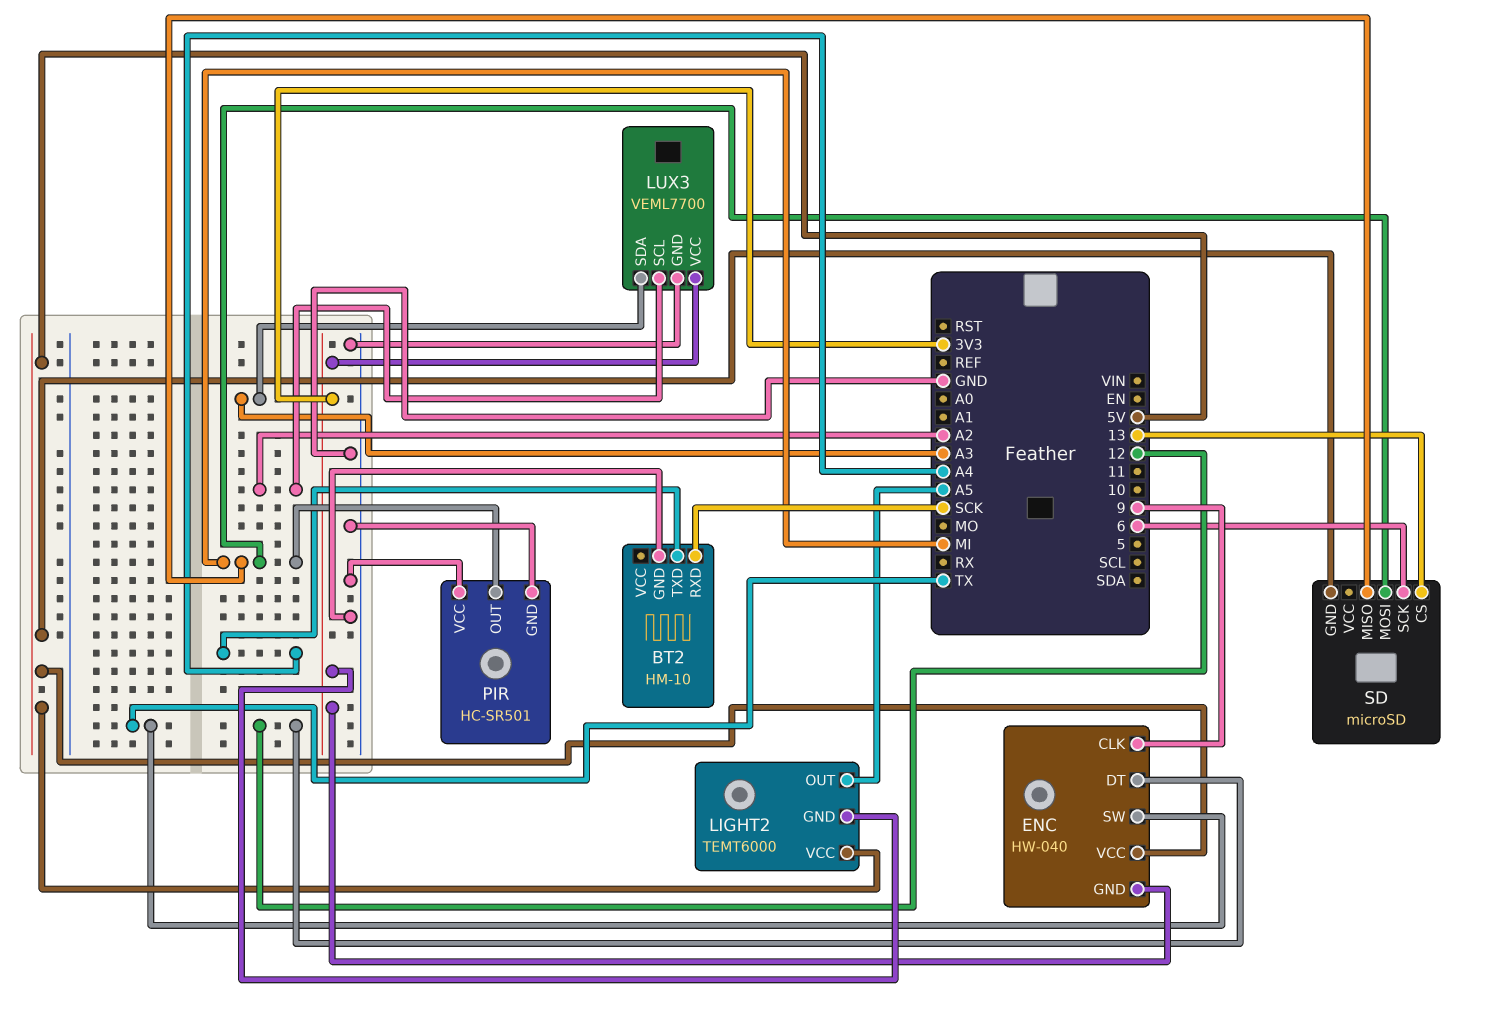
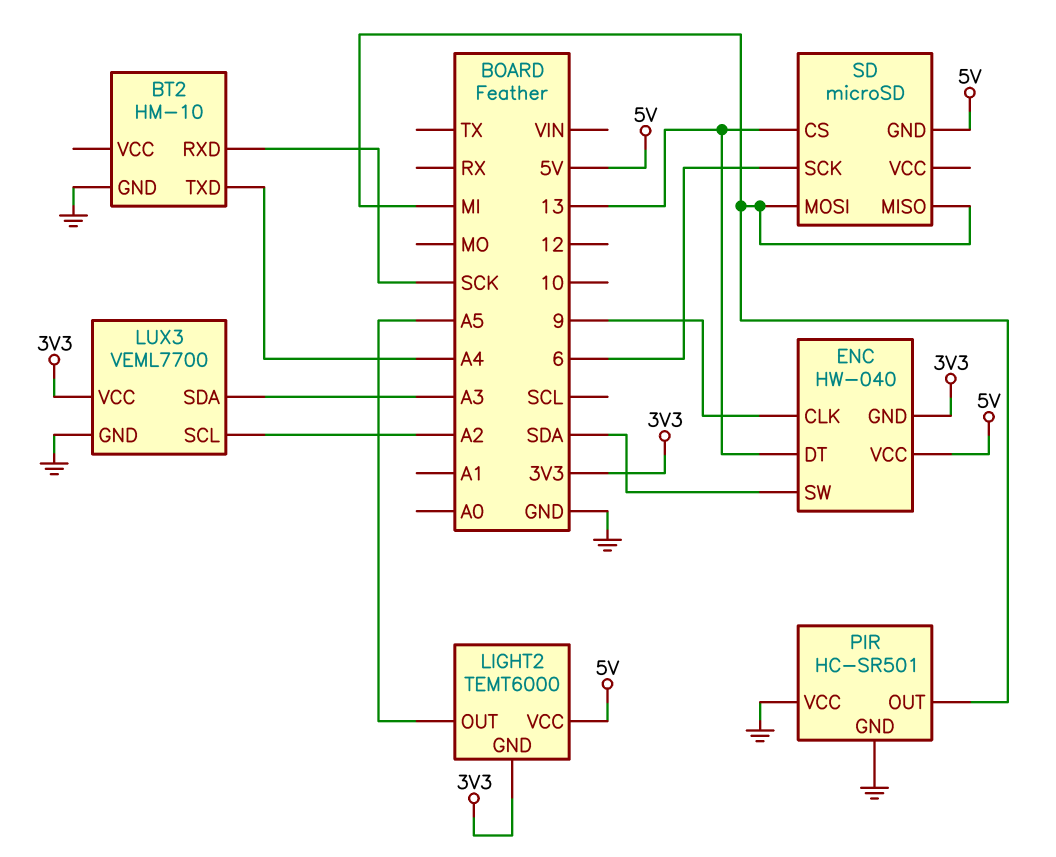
ENC pin DT: 12 -> 13
ENC pin SW: TX -> SDA

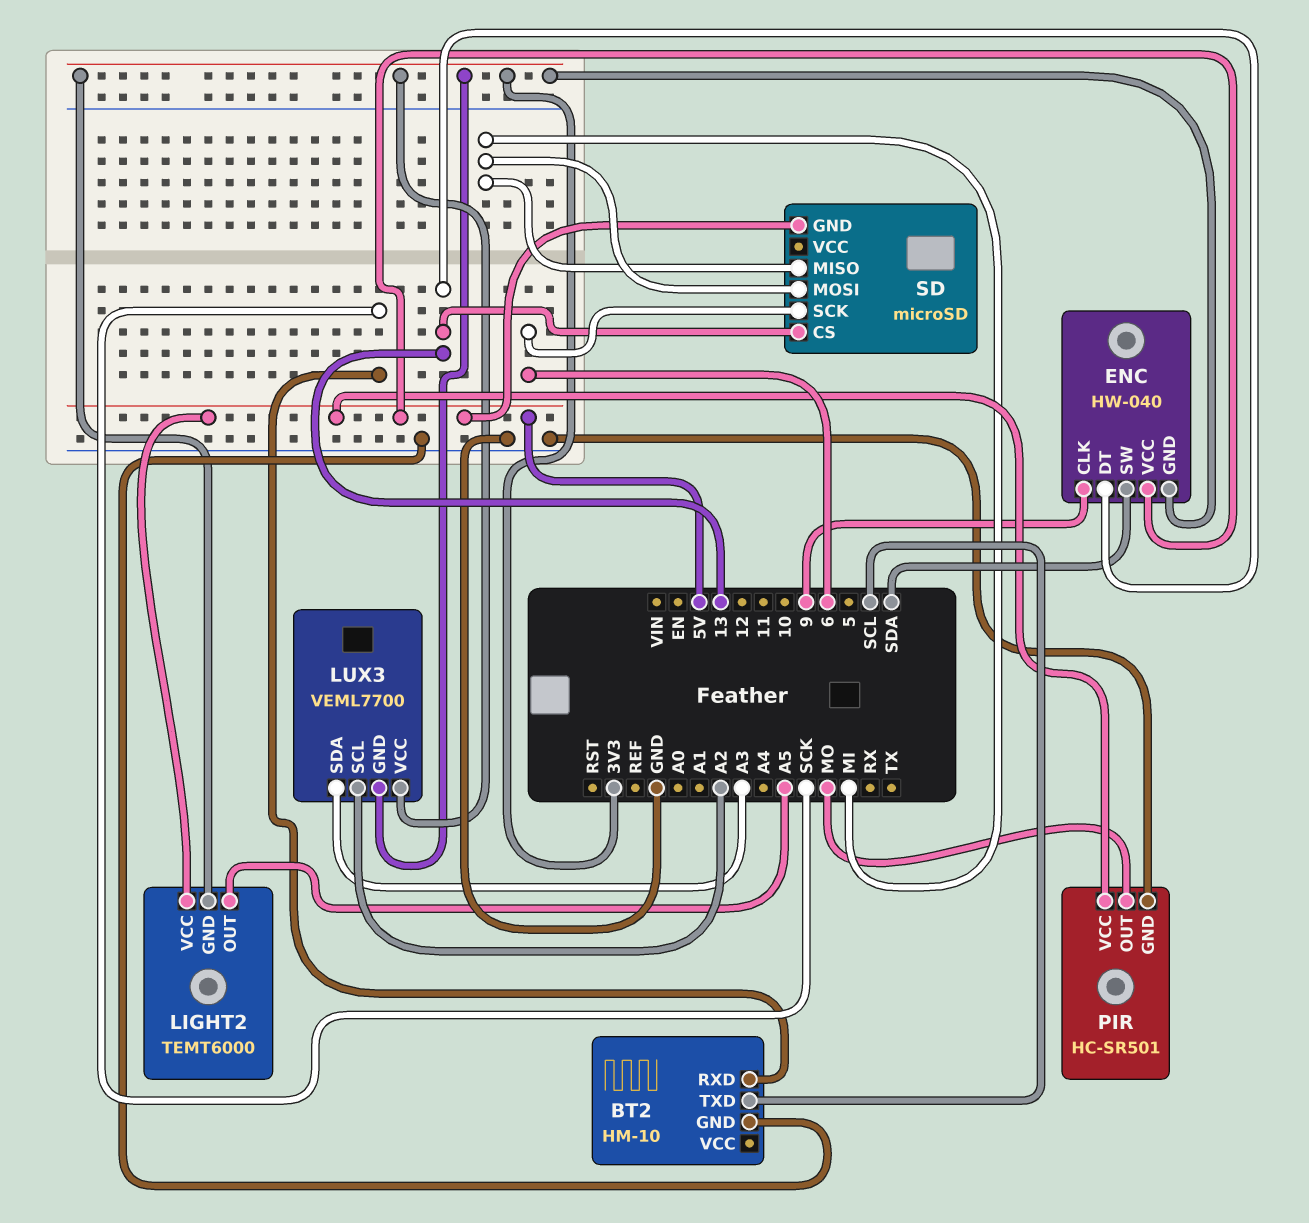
BT2 pin TXD: A4 -> SCL
LUX3 pin GND: GND -> 3V3
PIR pin OUT: MI -> MO
PIR pin VCC: GND -> 5V

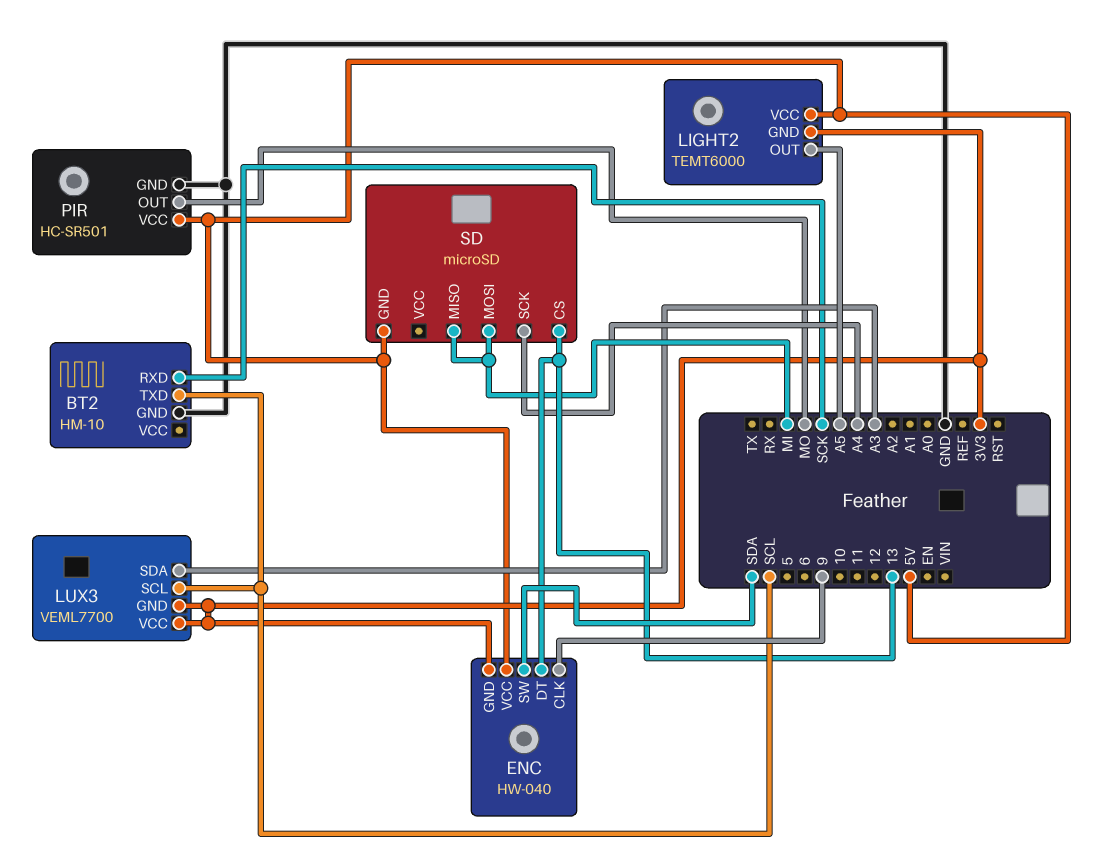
LUX3 pin SCL: A2 -> SCL
SD pin SCK: 6 -> A4

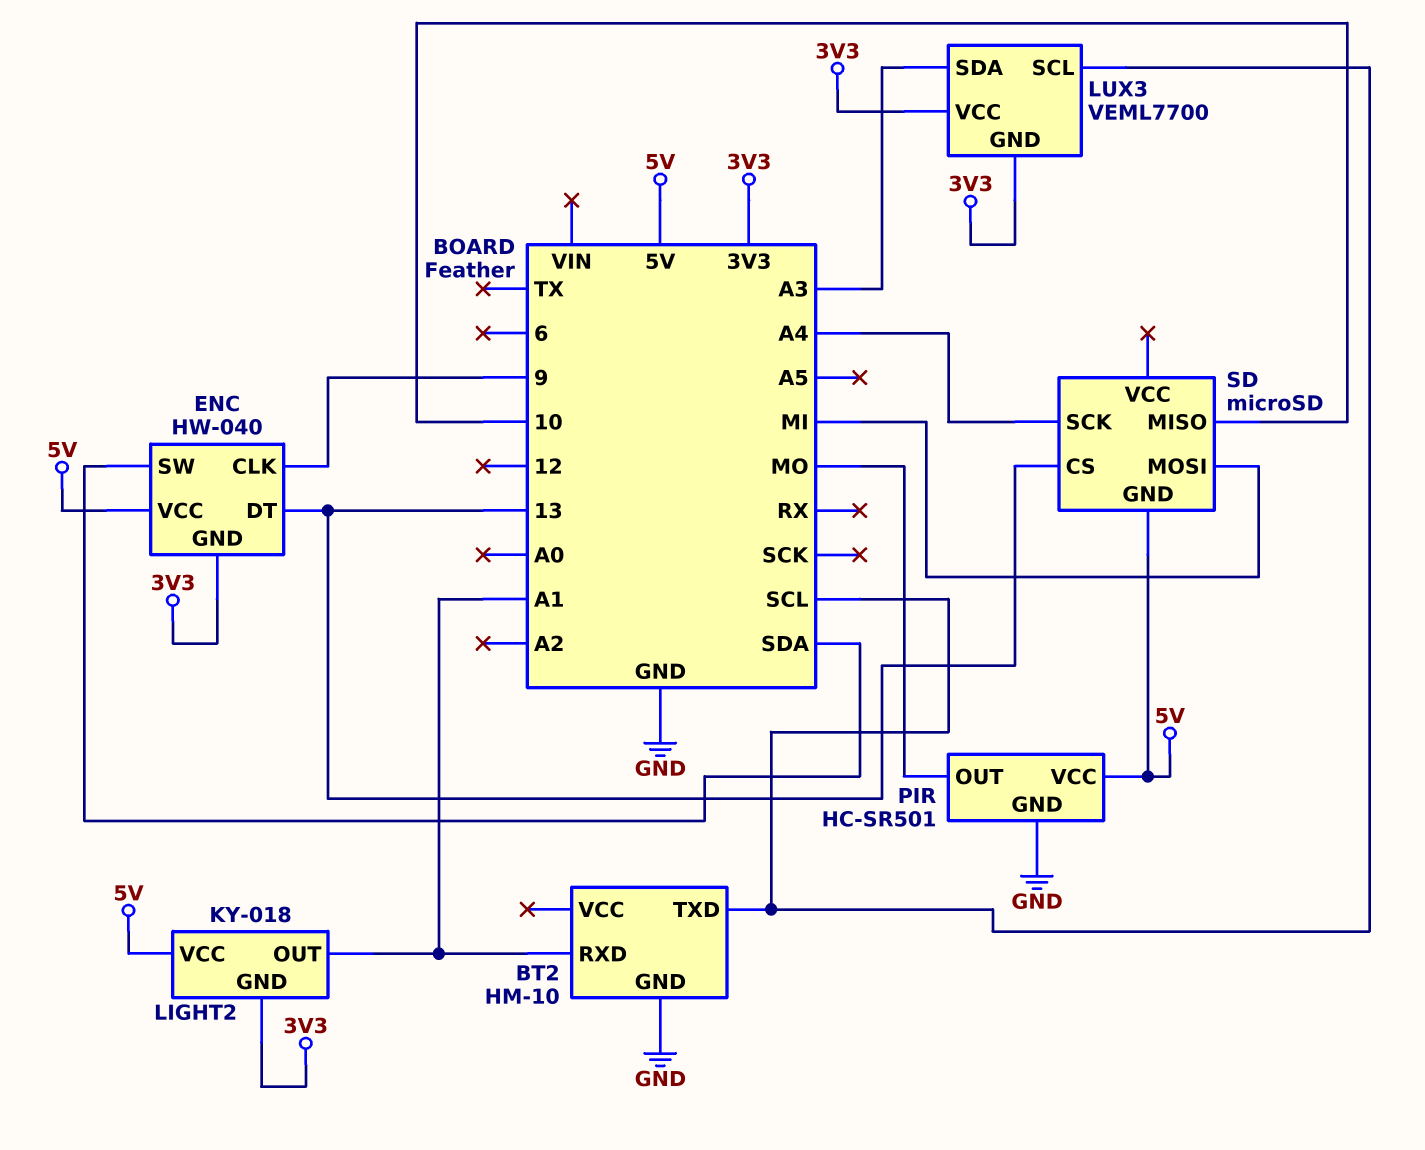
BT2 pin RXD: SCK -> A1
LIGHT2: TEMT6000 -> KY-018
LIGHT2 pin OUT: A5 -> A1
SD pin MISO: MI -> 10

